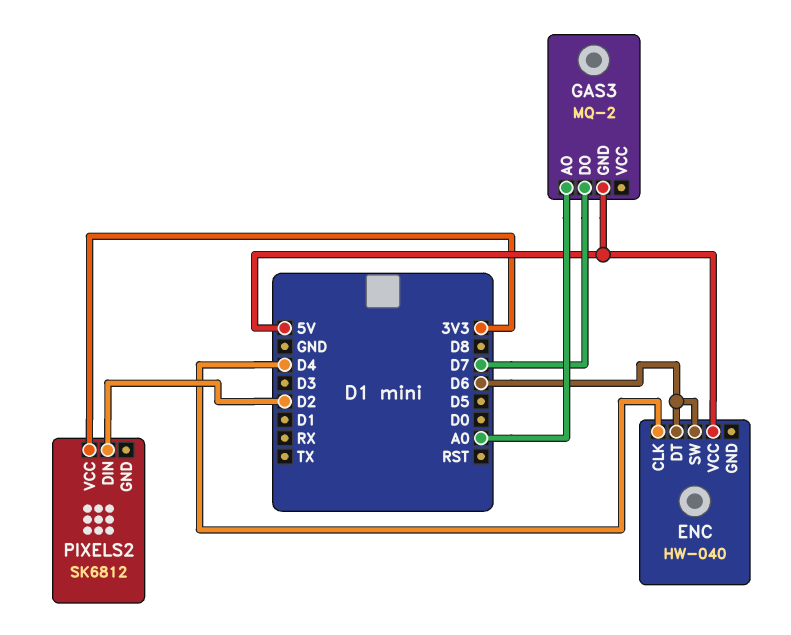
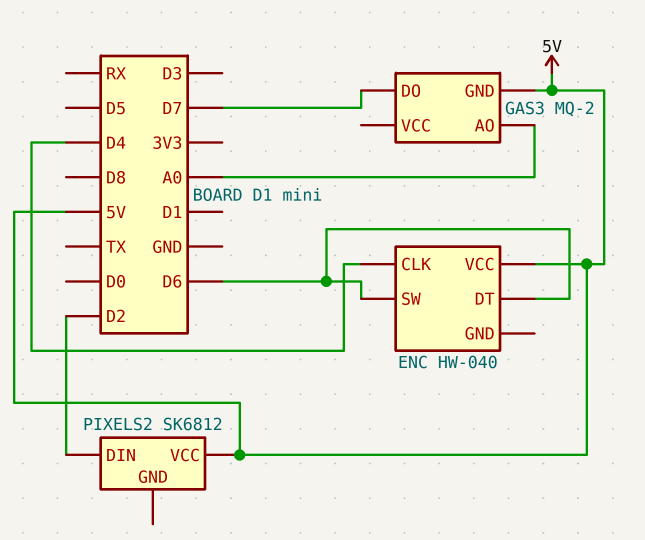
PIXELS2 pin VCC: 3V3 -> 5V

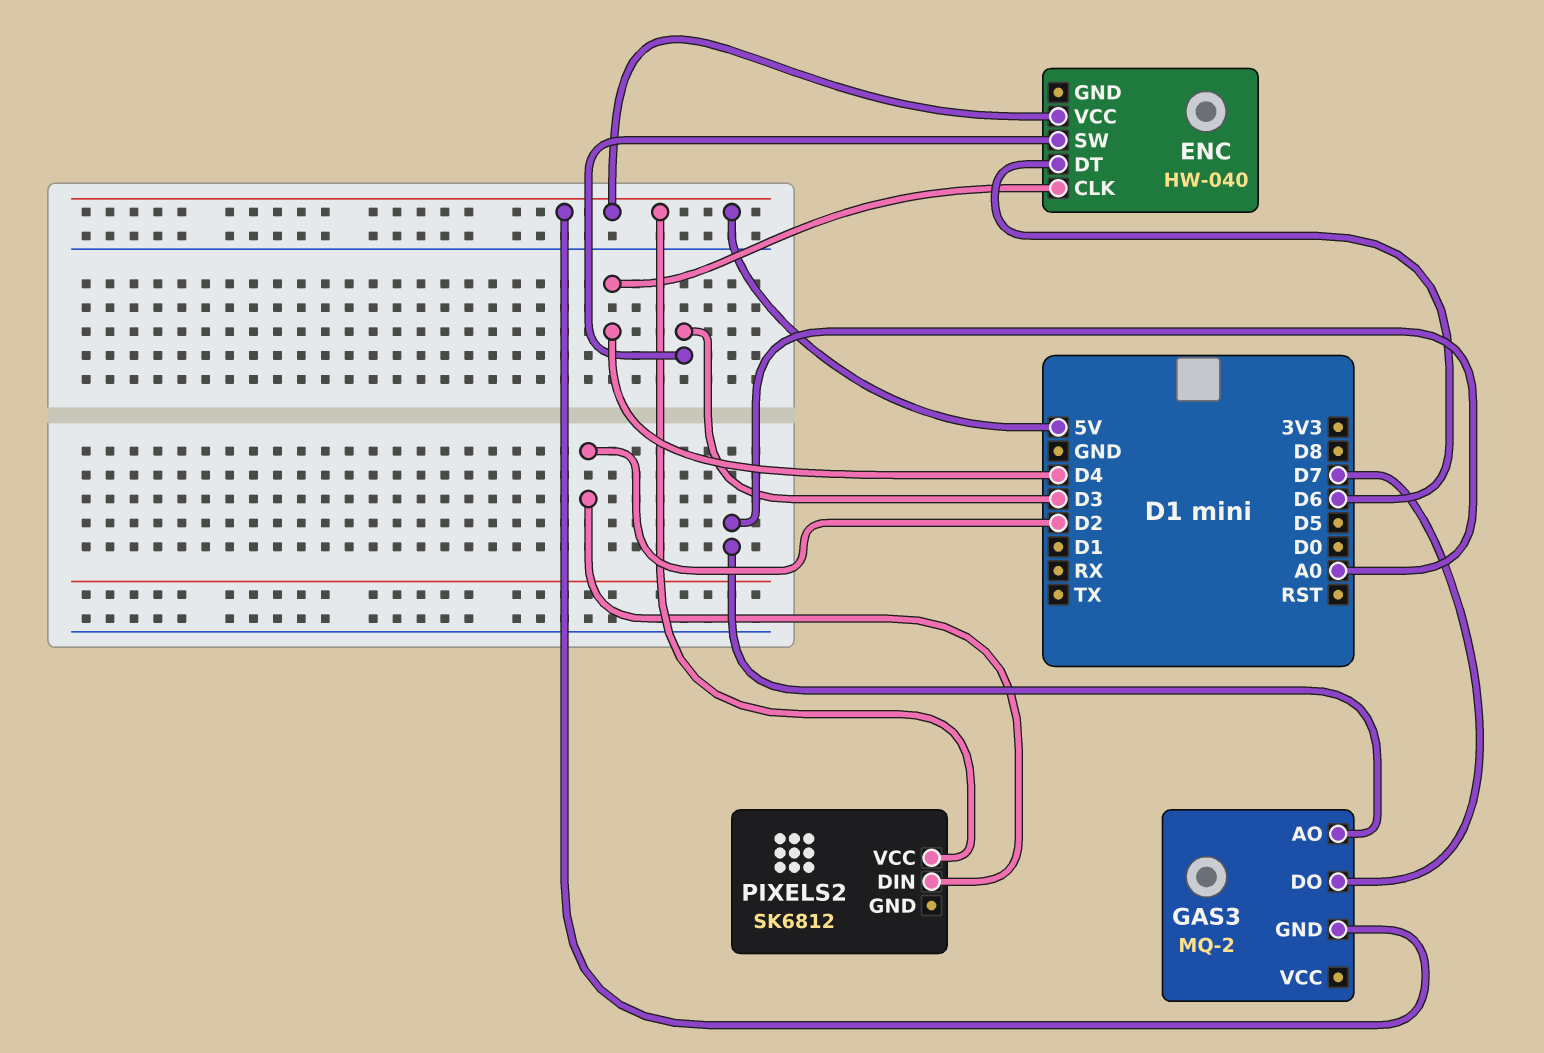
ENC pin SW: D6 -> D3

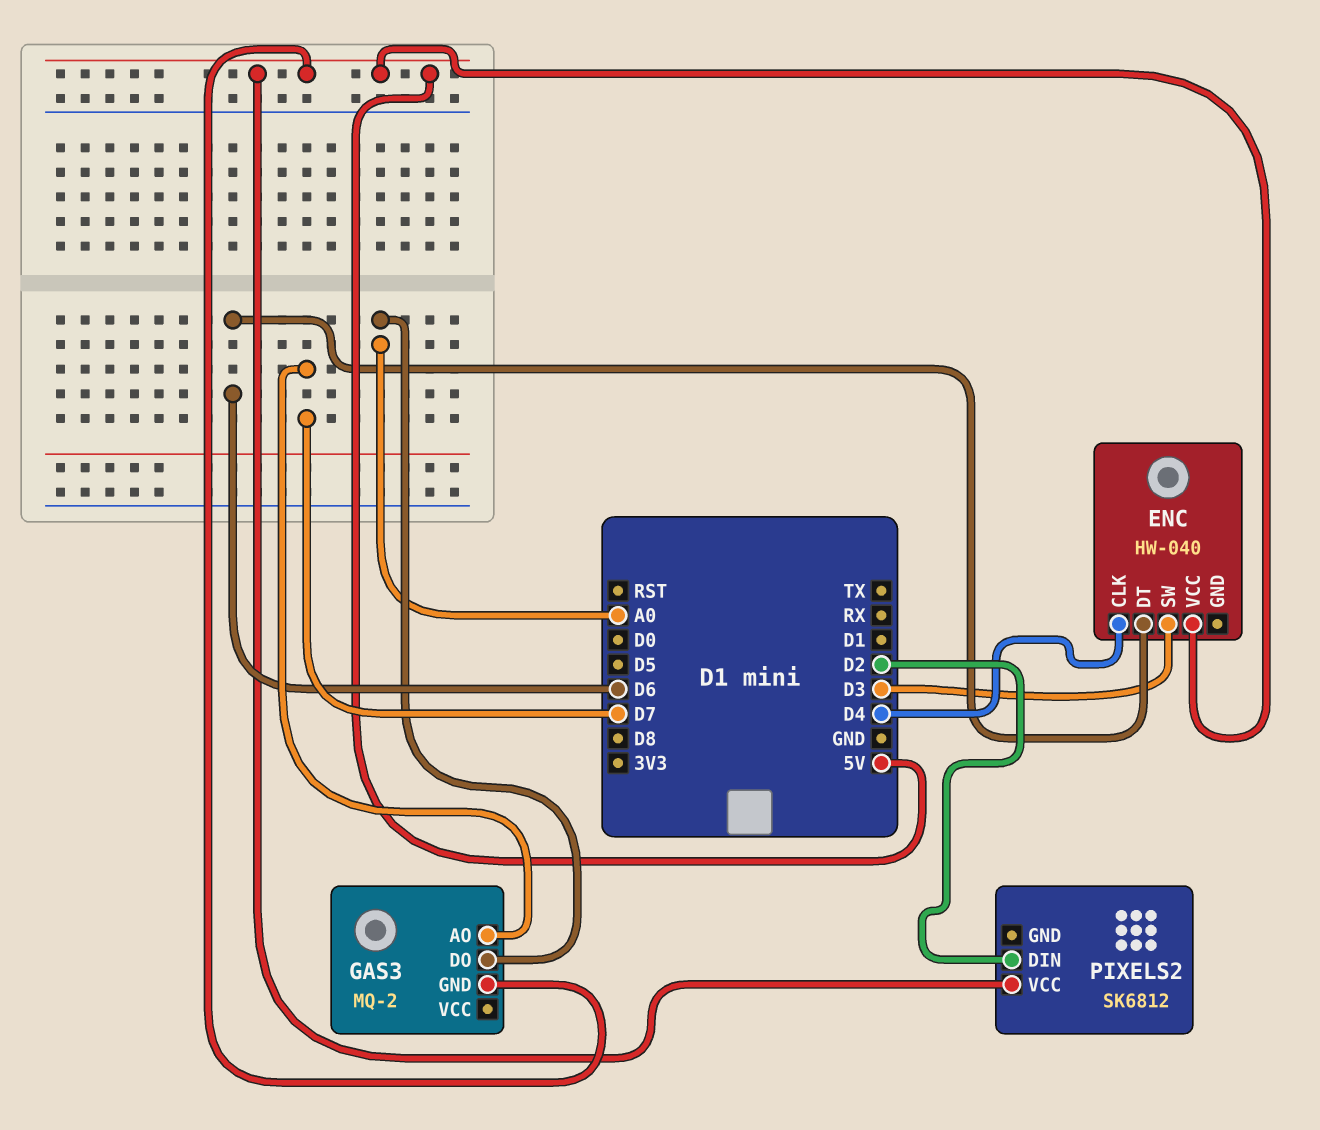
GAS3 pin AO: A0 -> D7
GAS3 pin DO: D7 -> A0

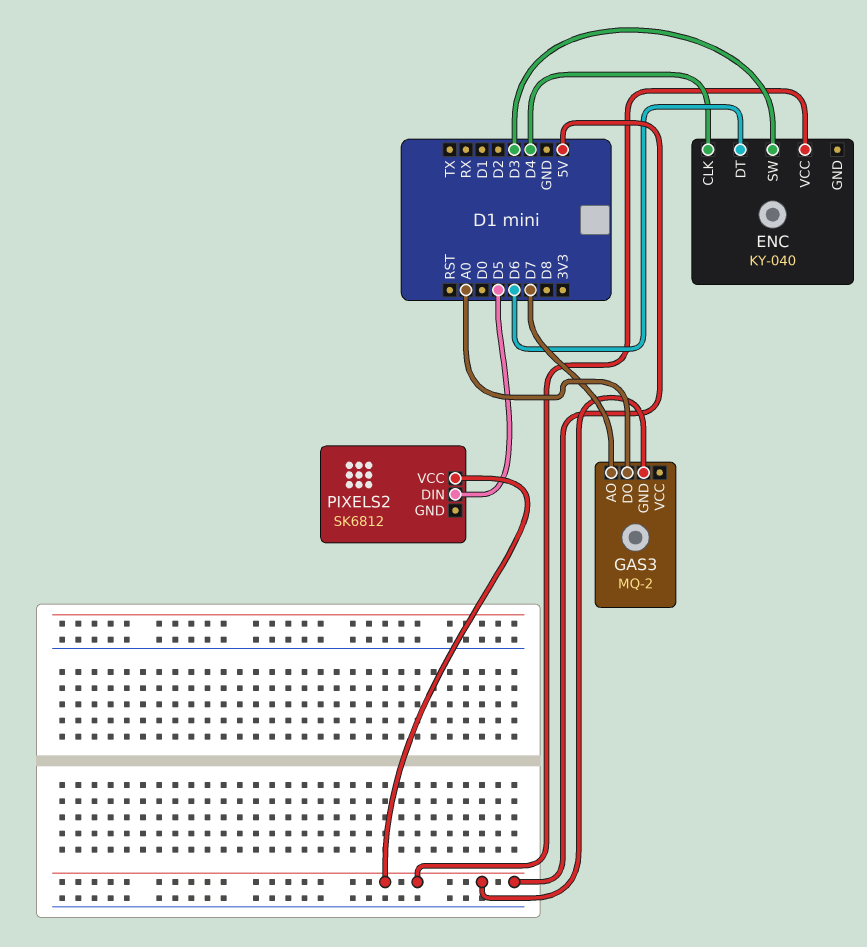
ENC: HW-040 -> KY-040
PIXELS2 pin DIN: D2 -> D5

